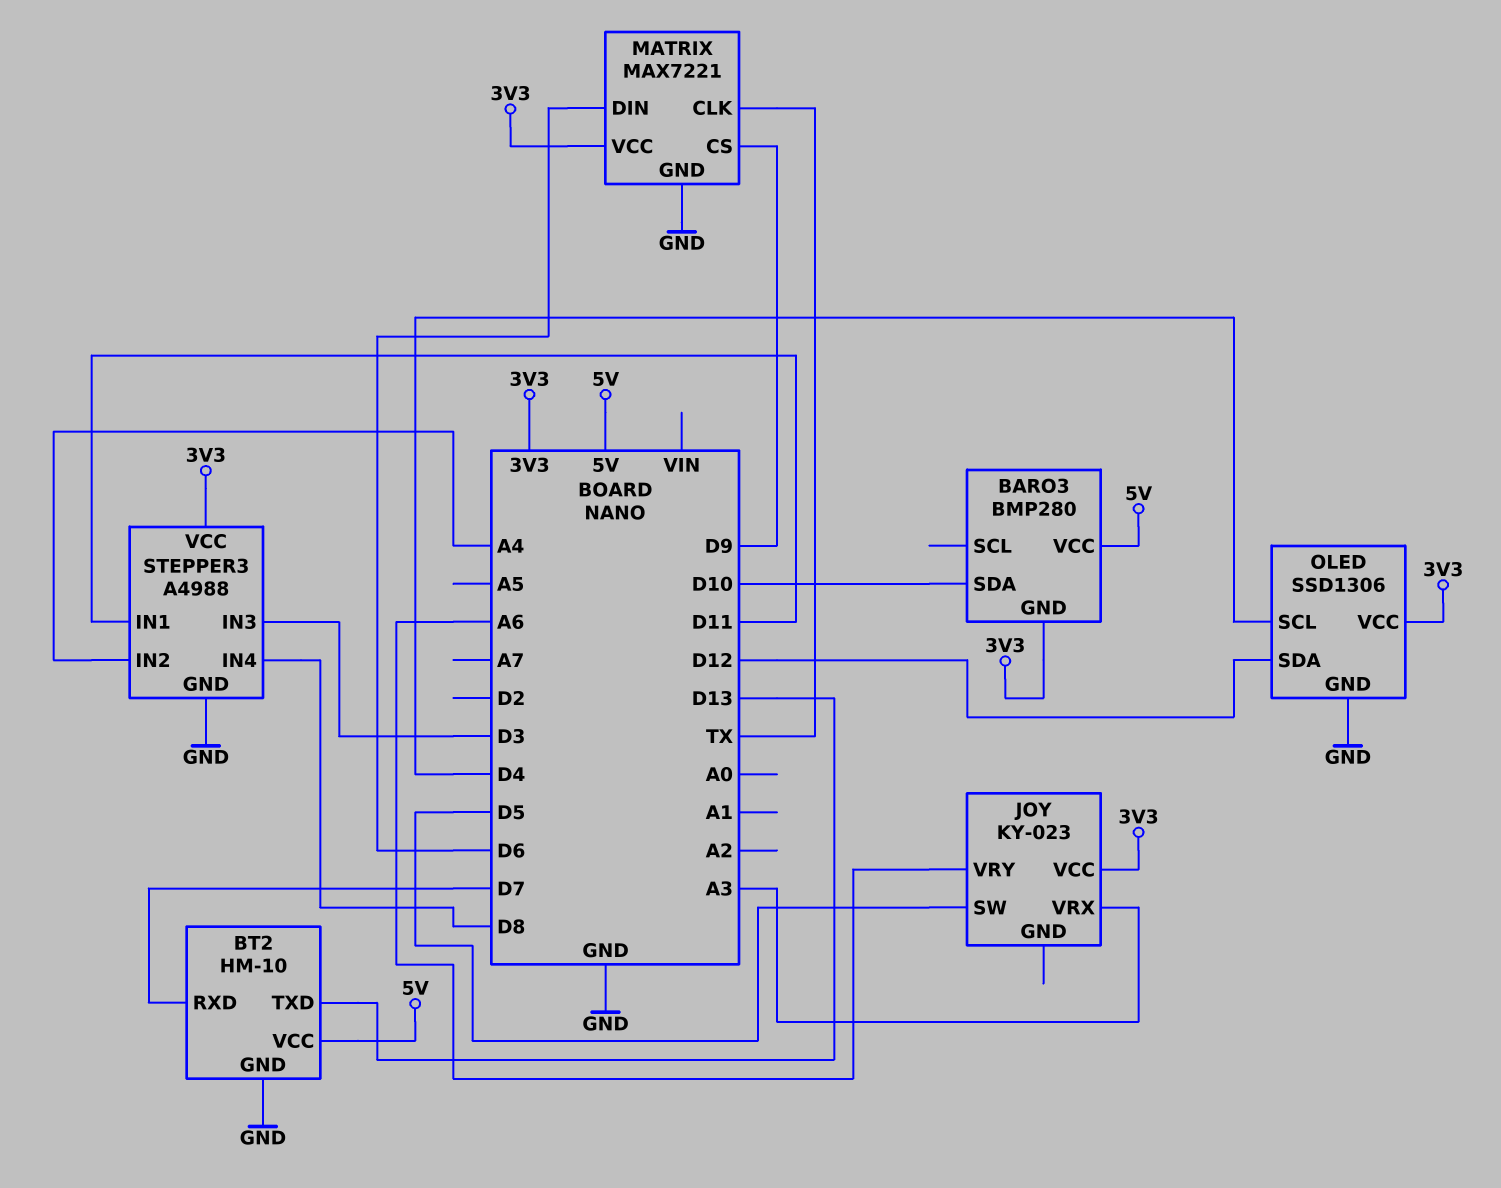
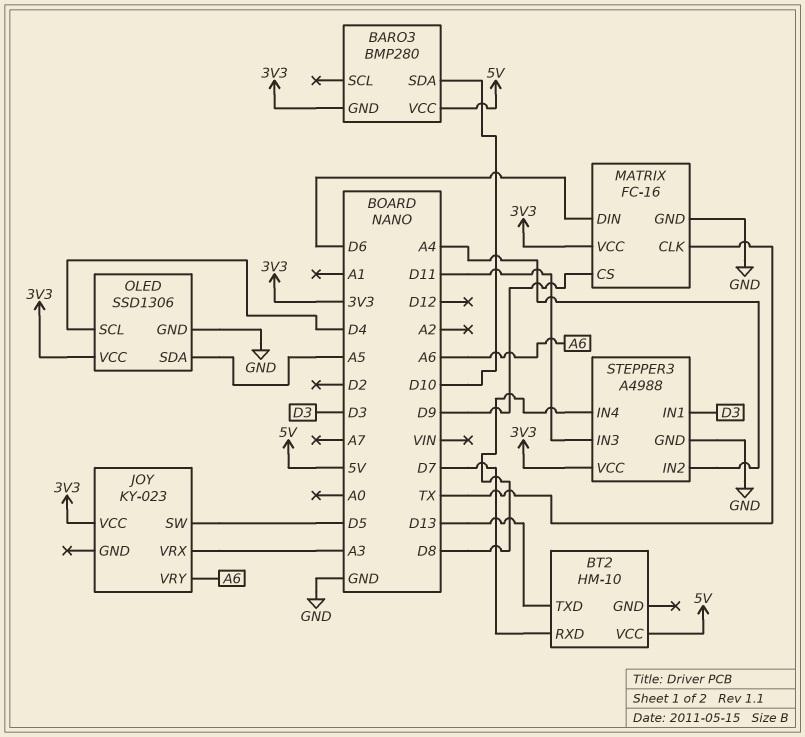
BT2 pin GND: GND -> none
MATRIX: MAX7221 -> FC-16
OLED pin SDA: D12 -> A5
STEPPER3 pin IN1: D11 -> D3
STEPPER3 pin IN3: D3 -> D11

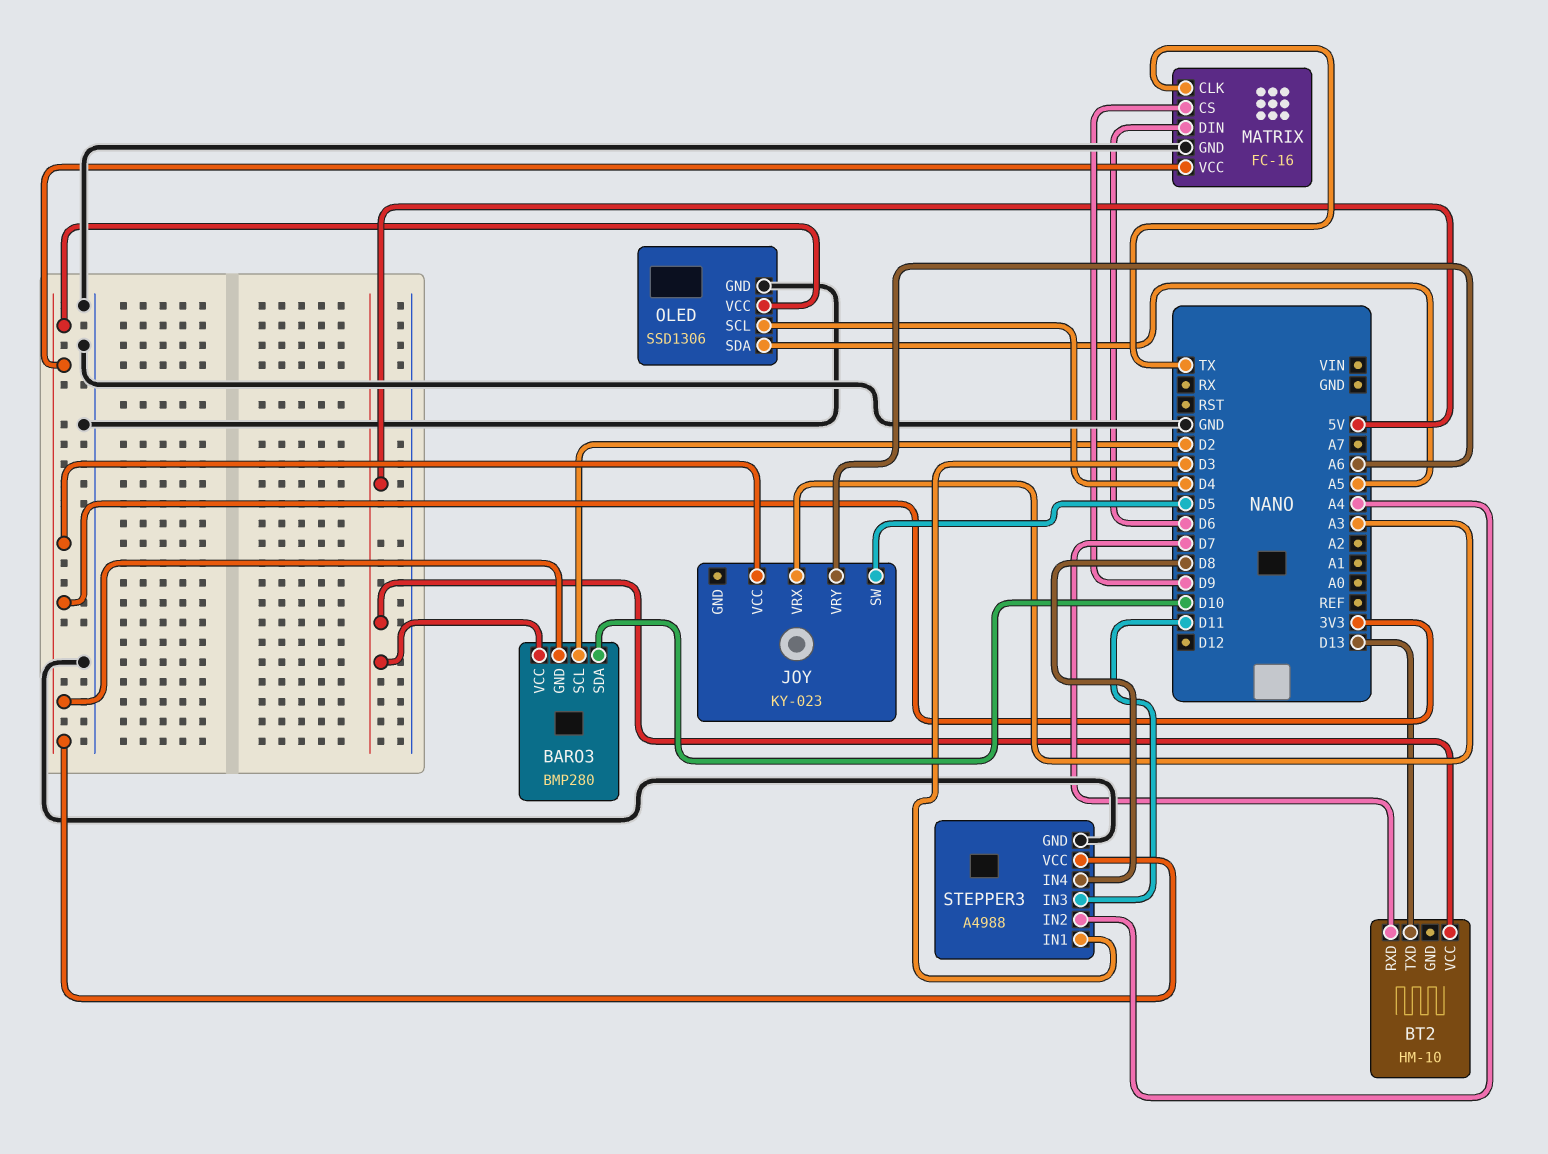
BARO3 pin SCL: none -> D2

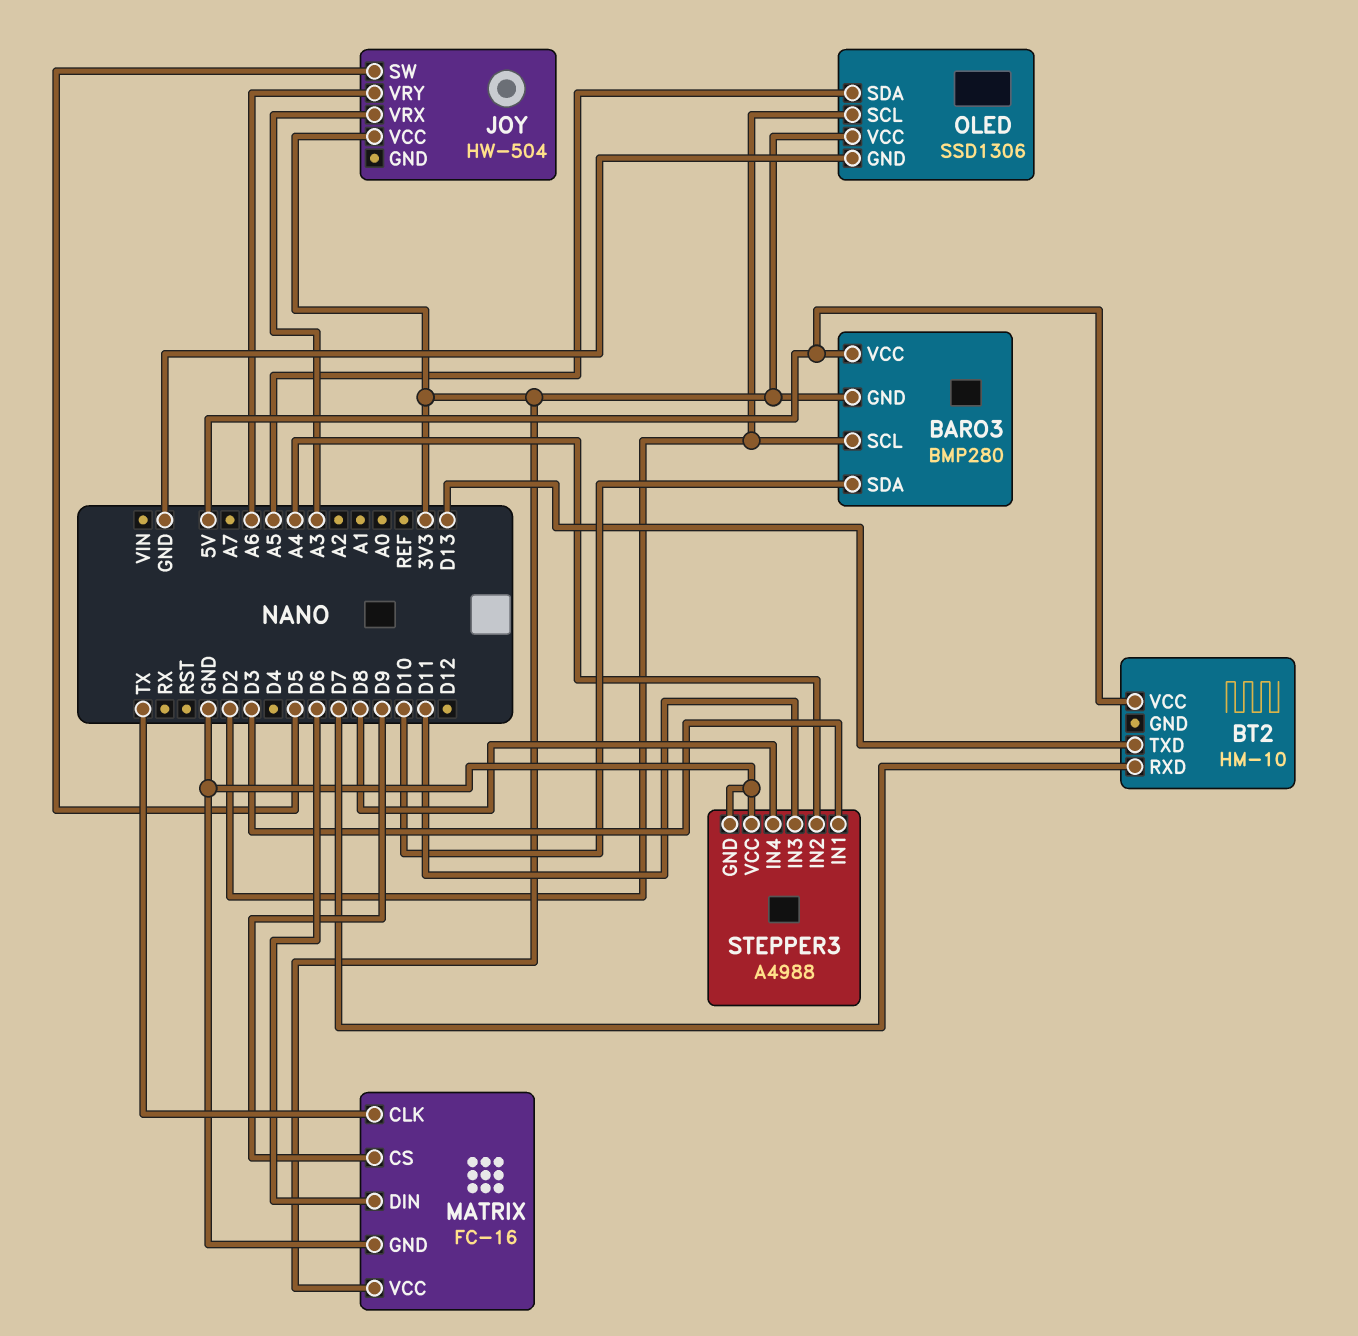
JOY: KY-023 -> HW-504
OLED pin SCL: D4 -> D2
STEPPER3 pin VCC: 3V3 -> GND

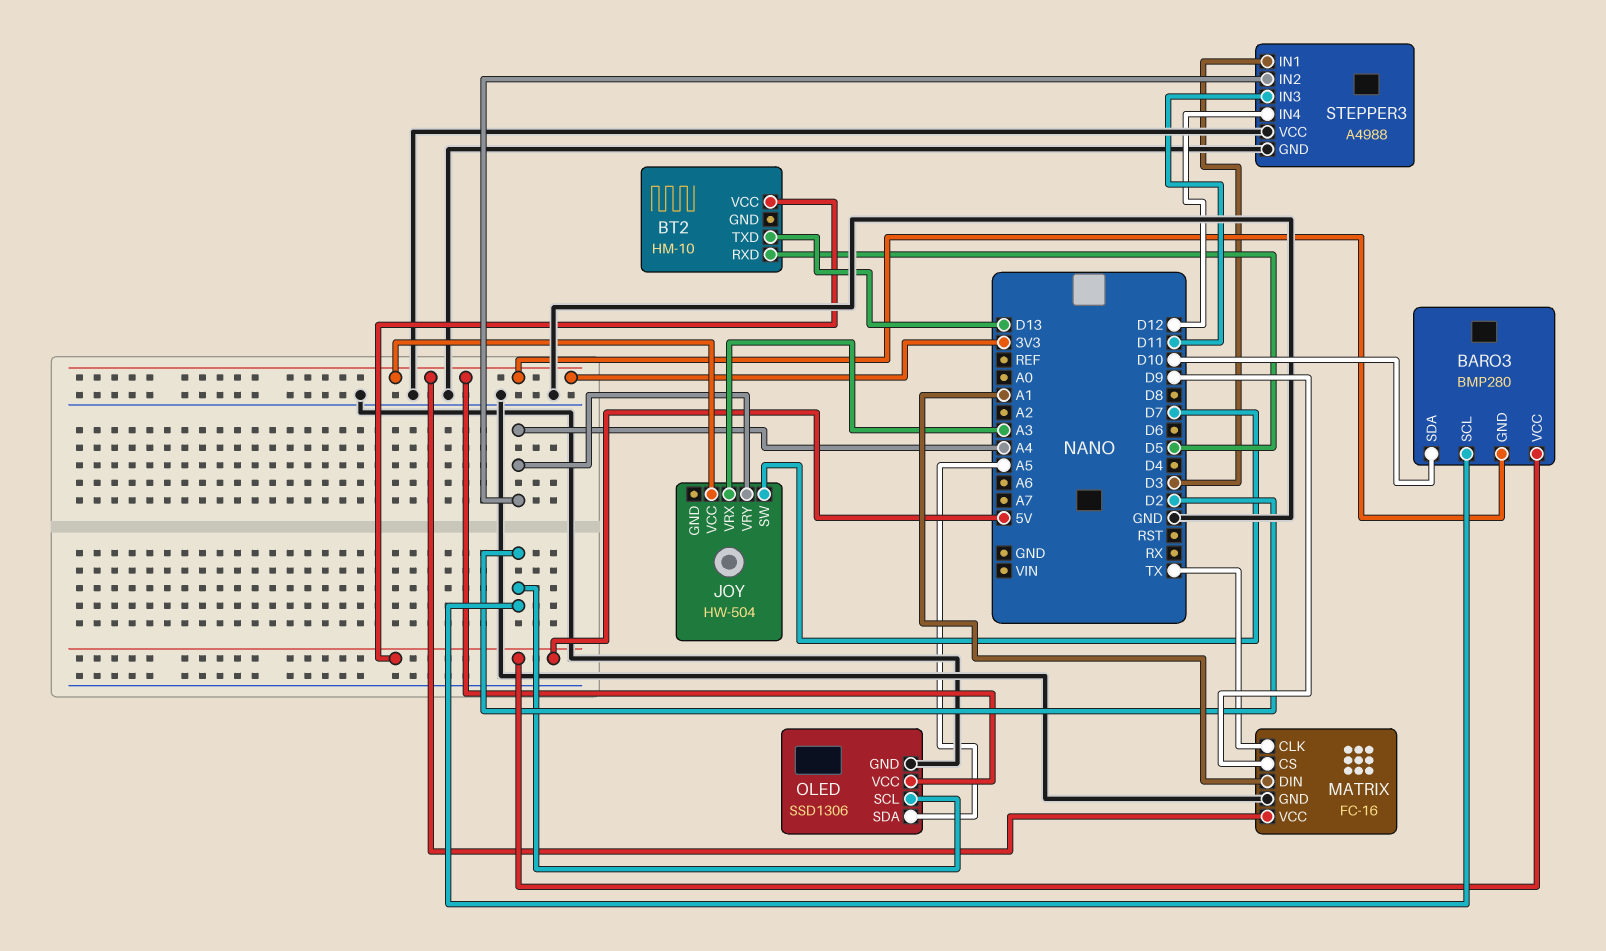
BT2 pin RXD: D7 -> D5
JOY pin SW: D5 -> D7
JOY pin VRY: A6 -> A4
MATRIX pin DIN: D6 -> A1
STEPPER3 pin IN4: D8 -> D12

